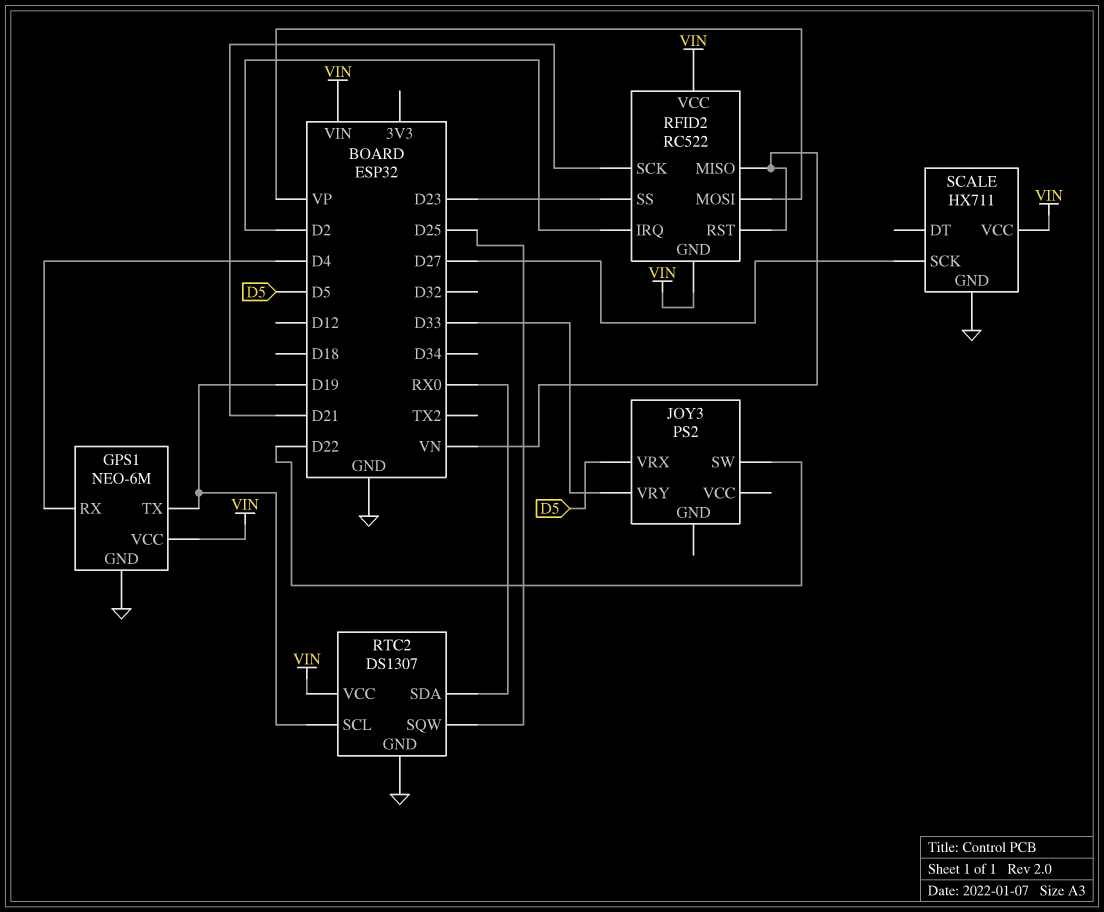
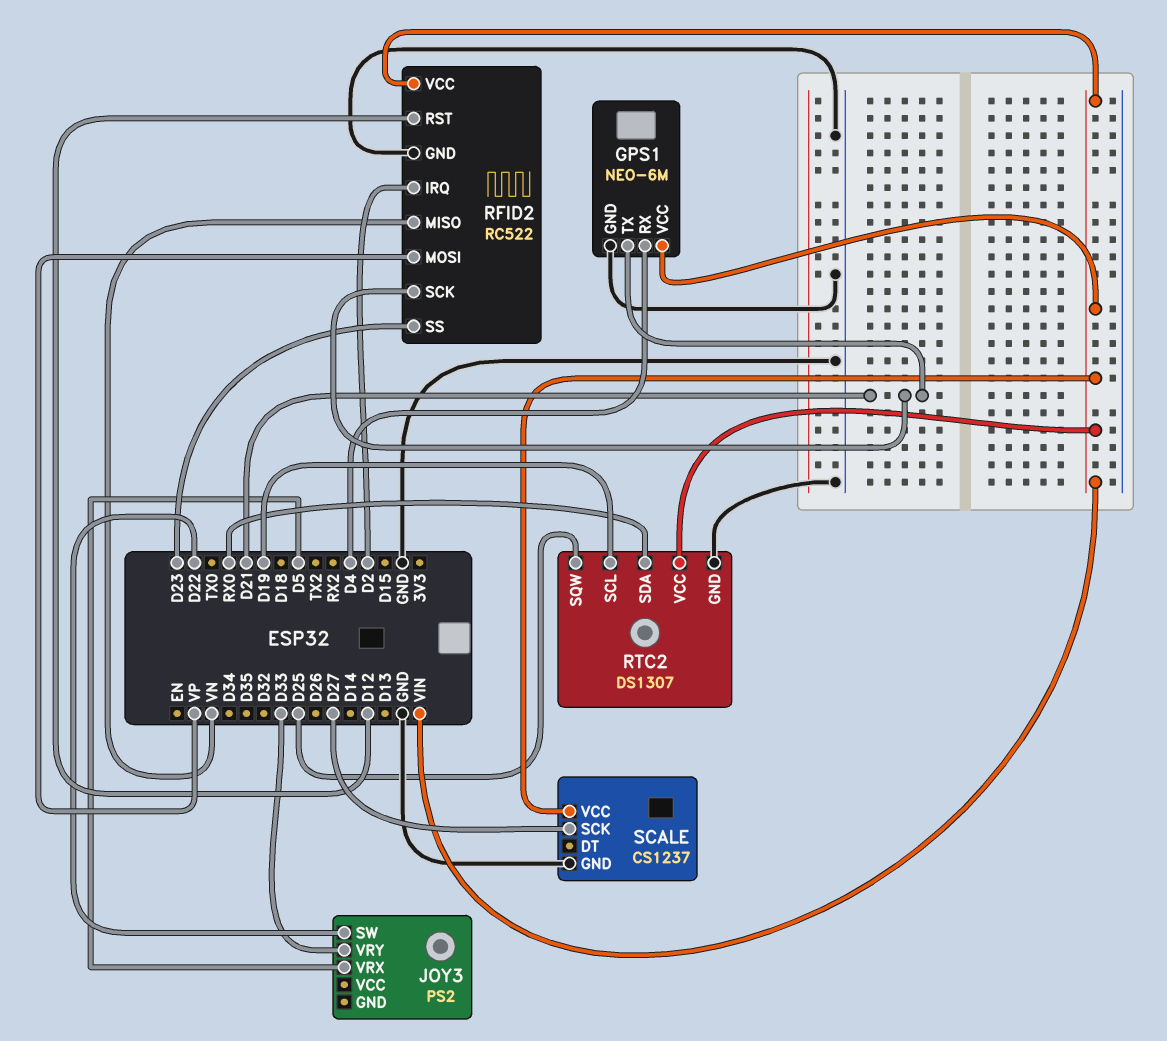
GPS1 pin TX: D19 -> D21
RFID2 pin GND: VIN -> GND
RFID2 pin RST: VN -> D12
SCALE: HX711 -> CS1237

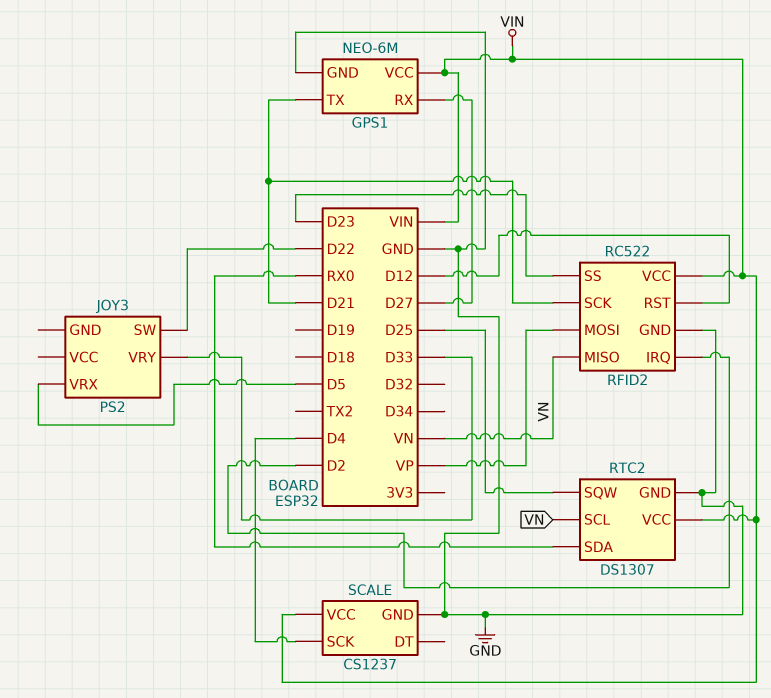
GPS1 pin RX: D4 -> D27
RTC2 pin SCL: D19 -> VN
SCALE pin SCK: D27 -> D4

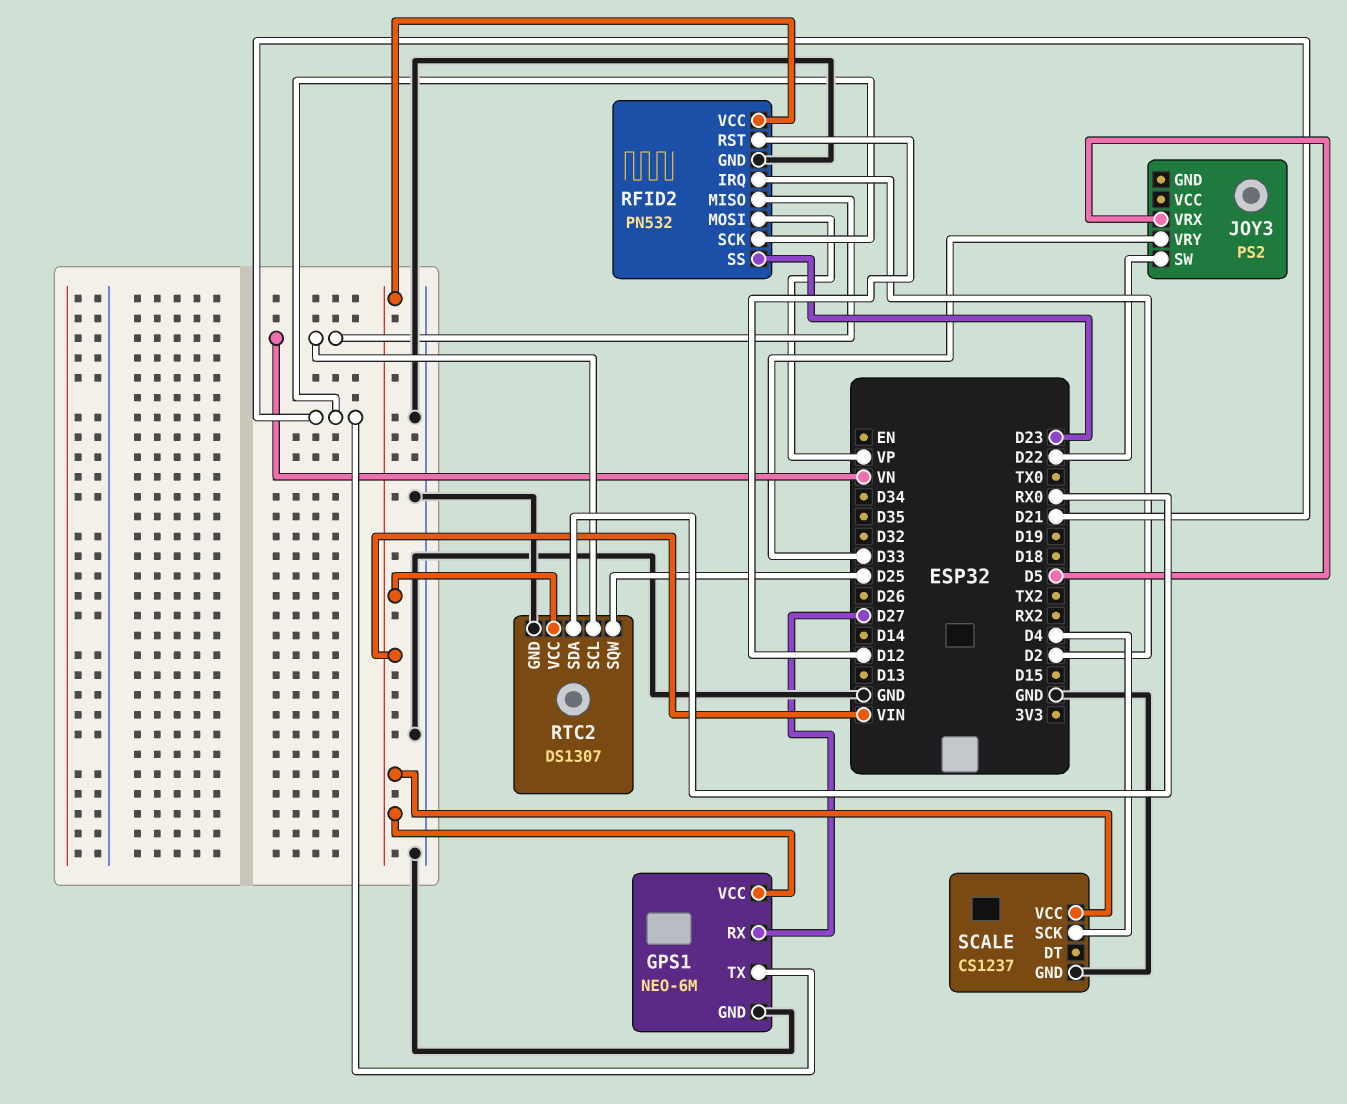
RFID2: RC522 -> PN532

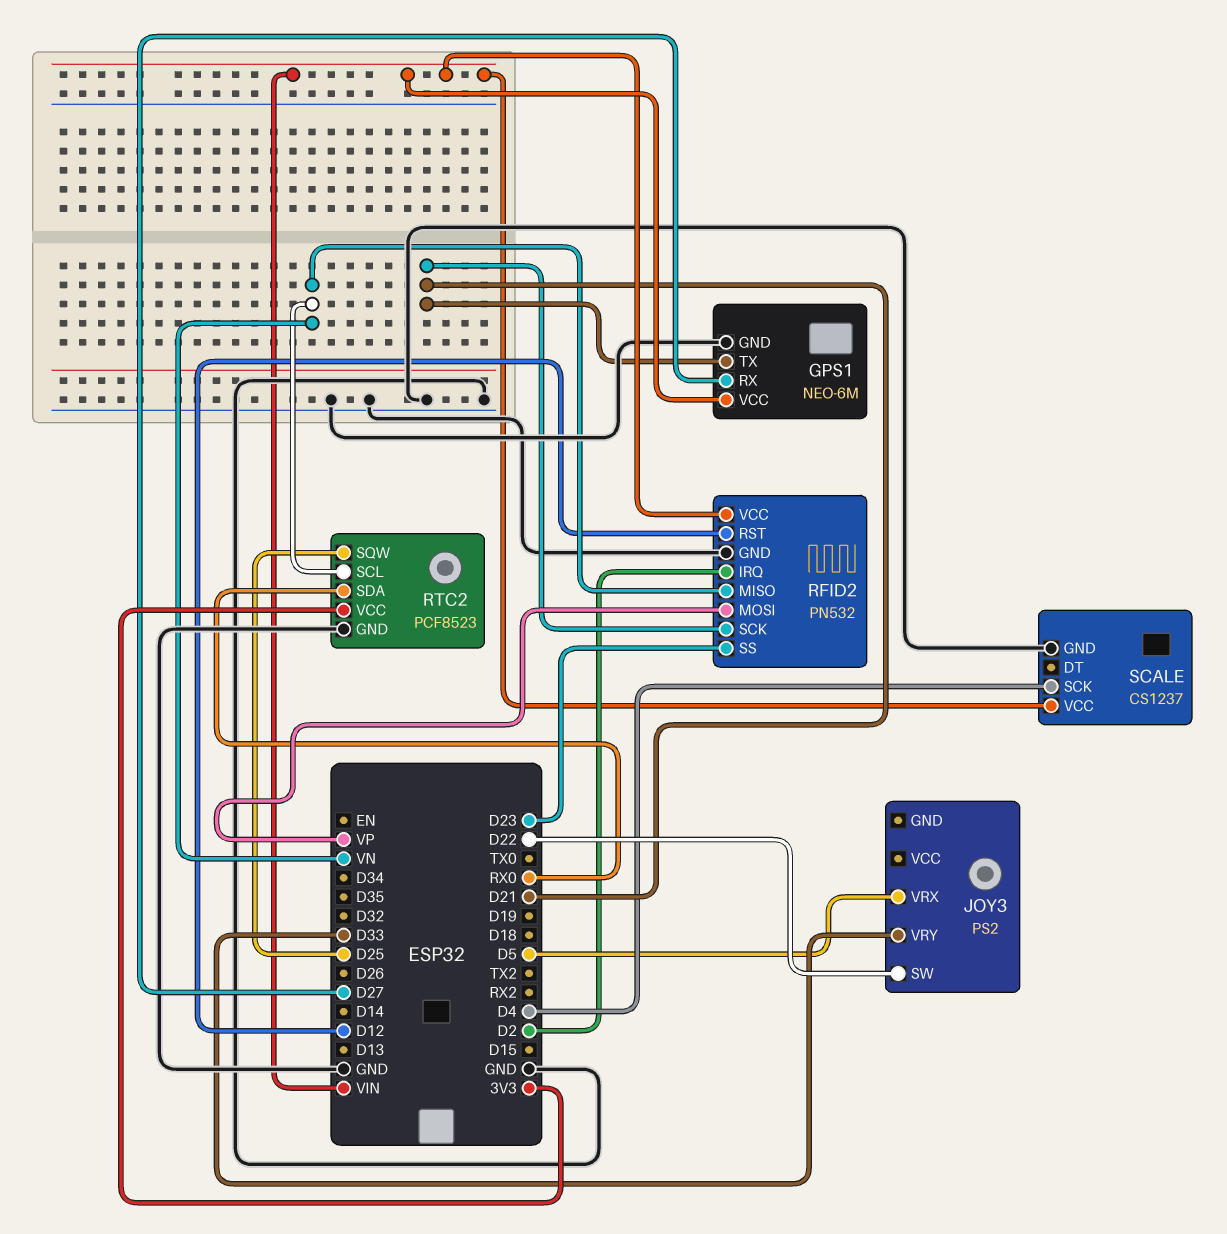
RTC2: DS1307 -> PCF8523
RTC2 pin VCC: VIN -> 3V3

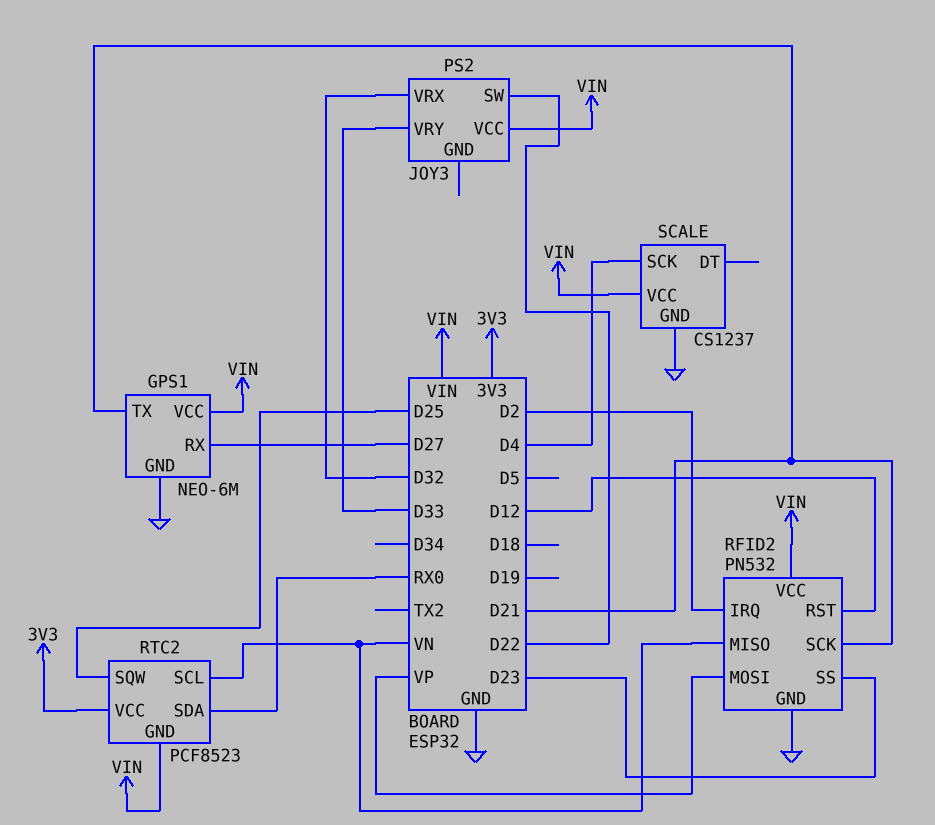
JOY3 pin VCC: none -> VIN
JOY3 pin VRX: D5 -> D32
RTC2 pin GND: GND -> VIN

